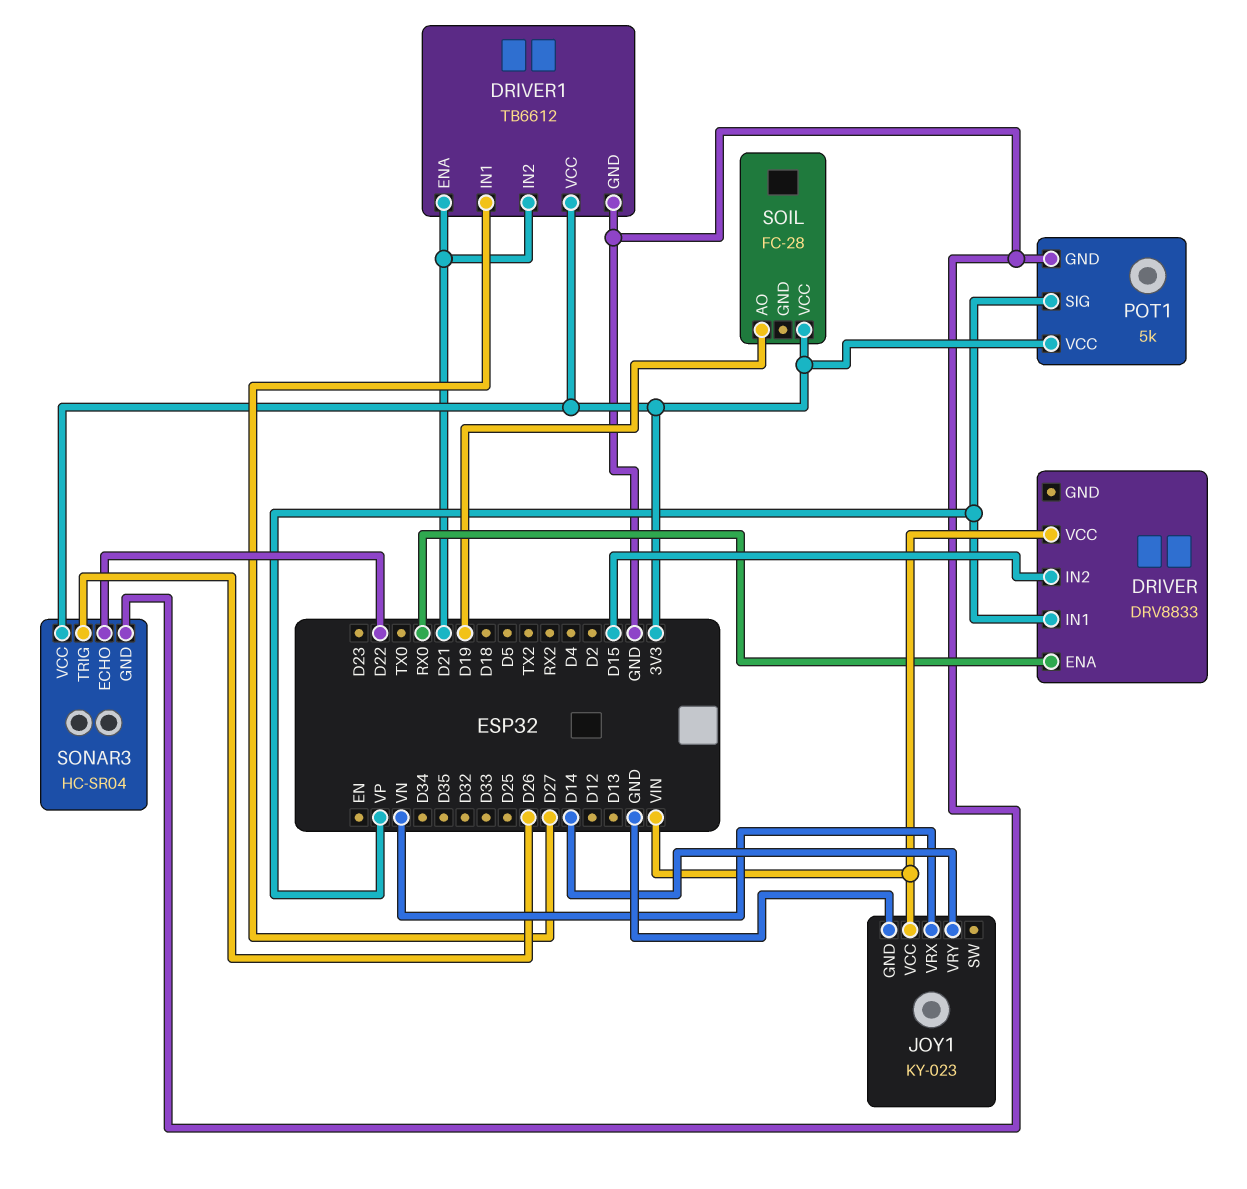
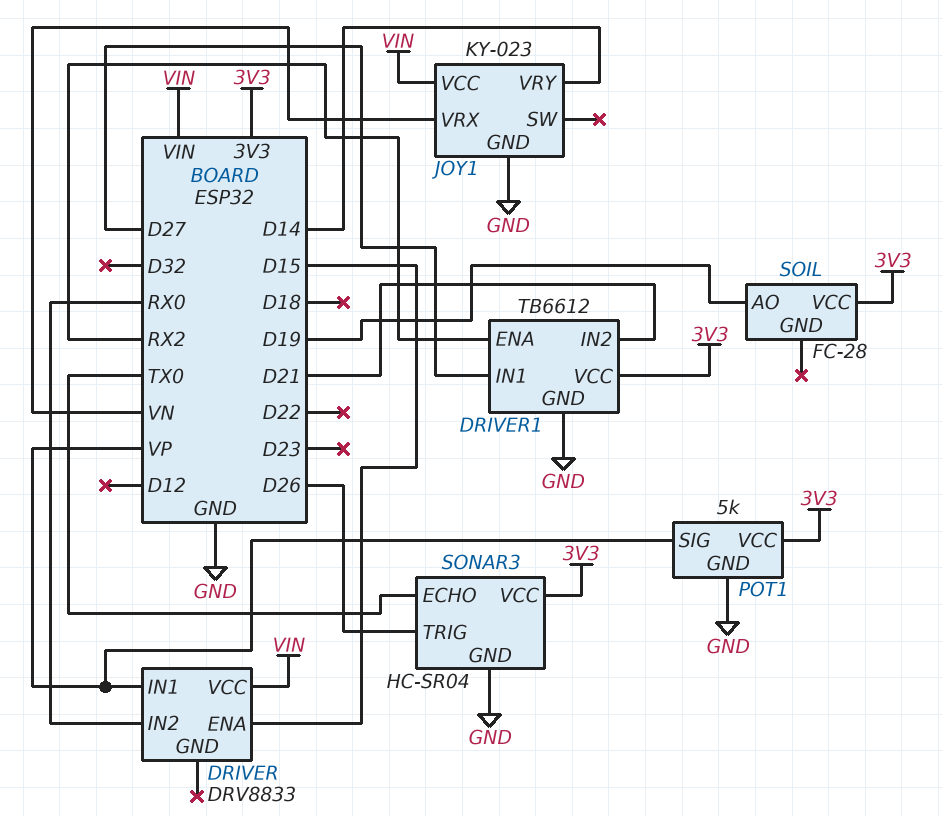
DRIVER pin ENA: RX0 -> D15
DRIVER pin IN2: D15 -> RX0
DRIVER1 pin ENA: D21 -> RX2
SONAR3 pin ECHO: D22 -> TX0

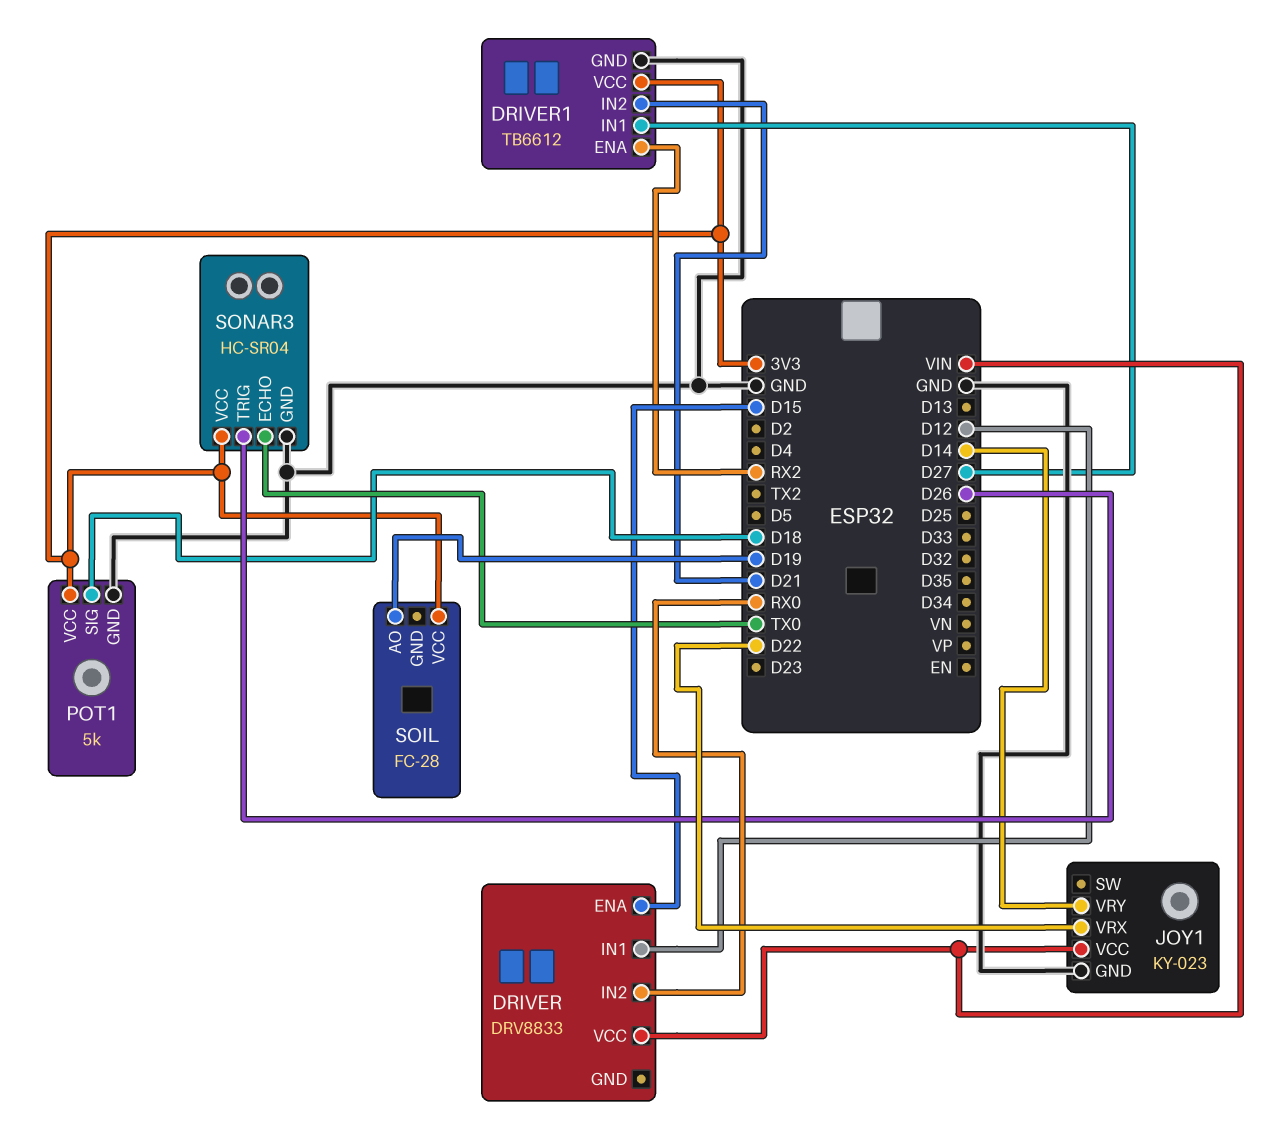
DRIVER pin IN1: VP -> D12
JOY1 pin VRX: VN -> D22
POT1 pin SIG: VP -> D18

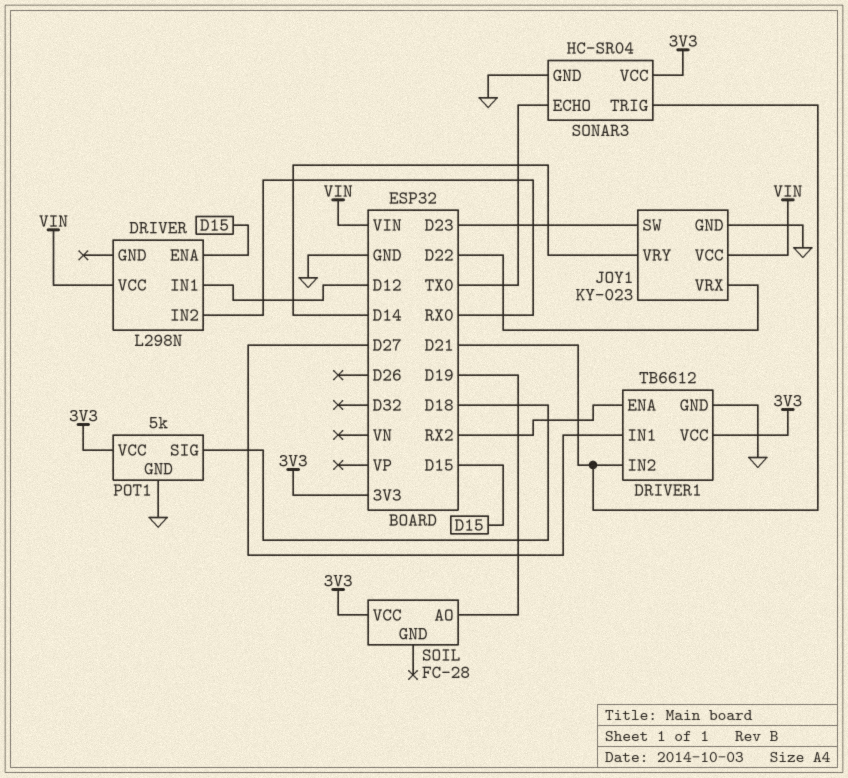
DRIVER: DRV8833 -> L298N
JOY1 pin SW: none -> D23
SONAR3 pin TRIG: D26 -> D21

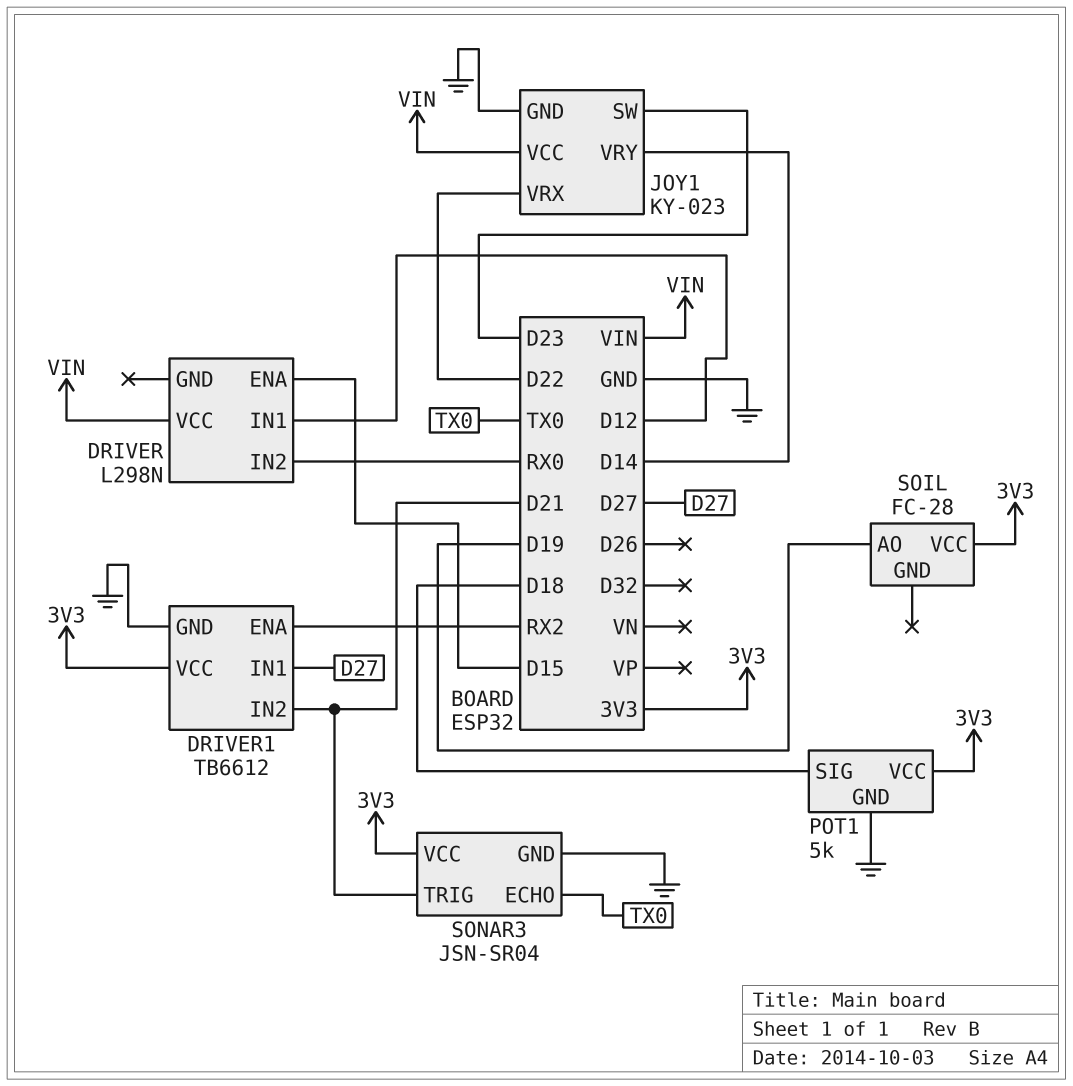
SONAR3: HC-SR04 -> JSN-SR04

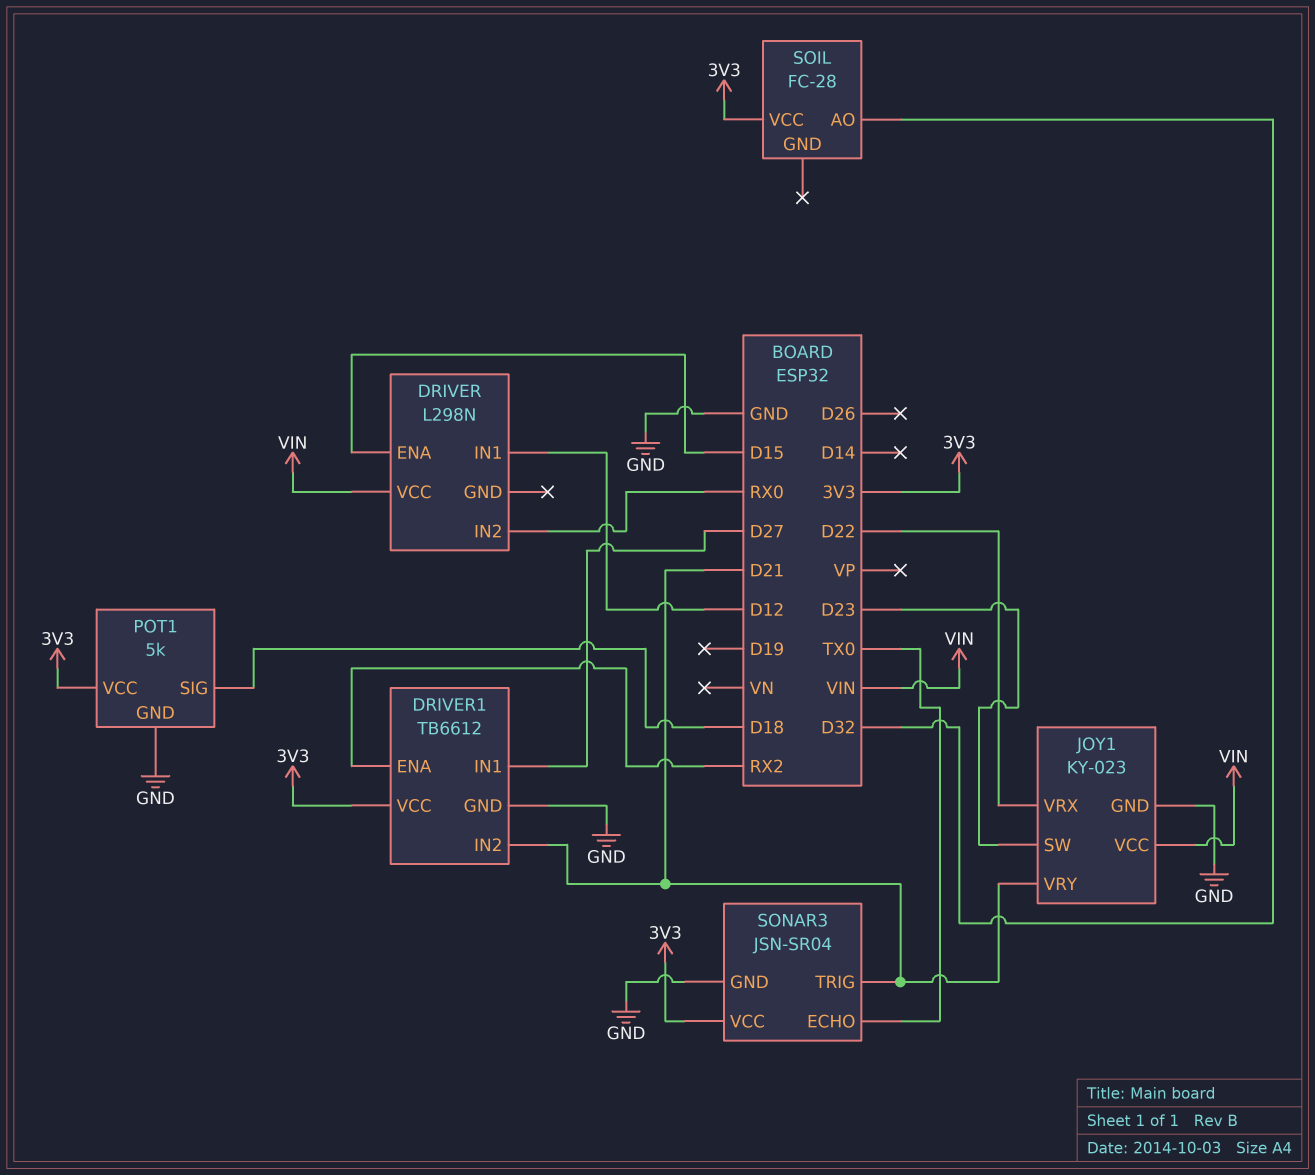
JOY1 pin VRY: D14 -> D21
SOIL pin AO: D19 -> D32

